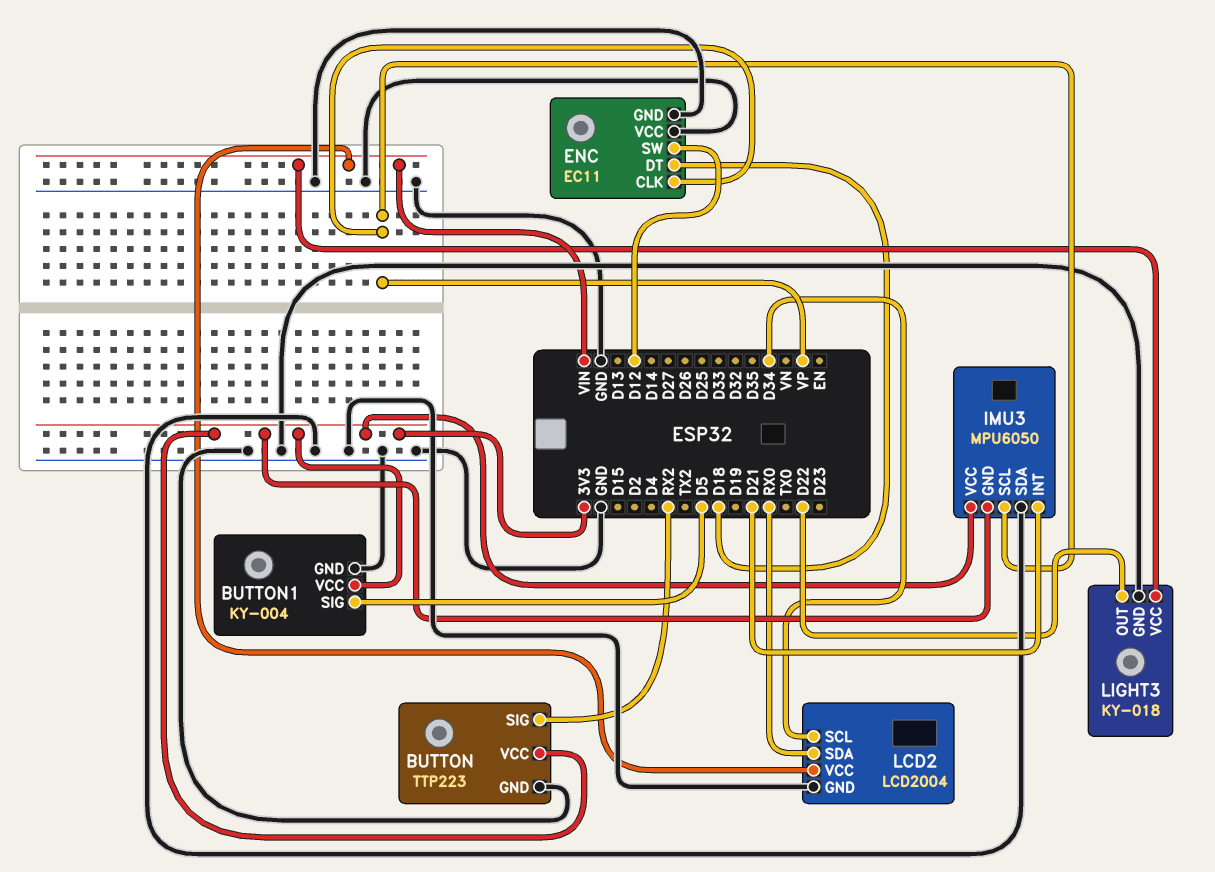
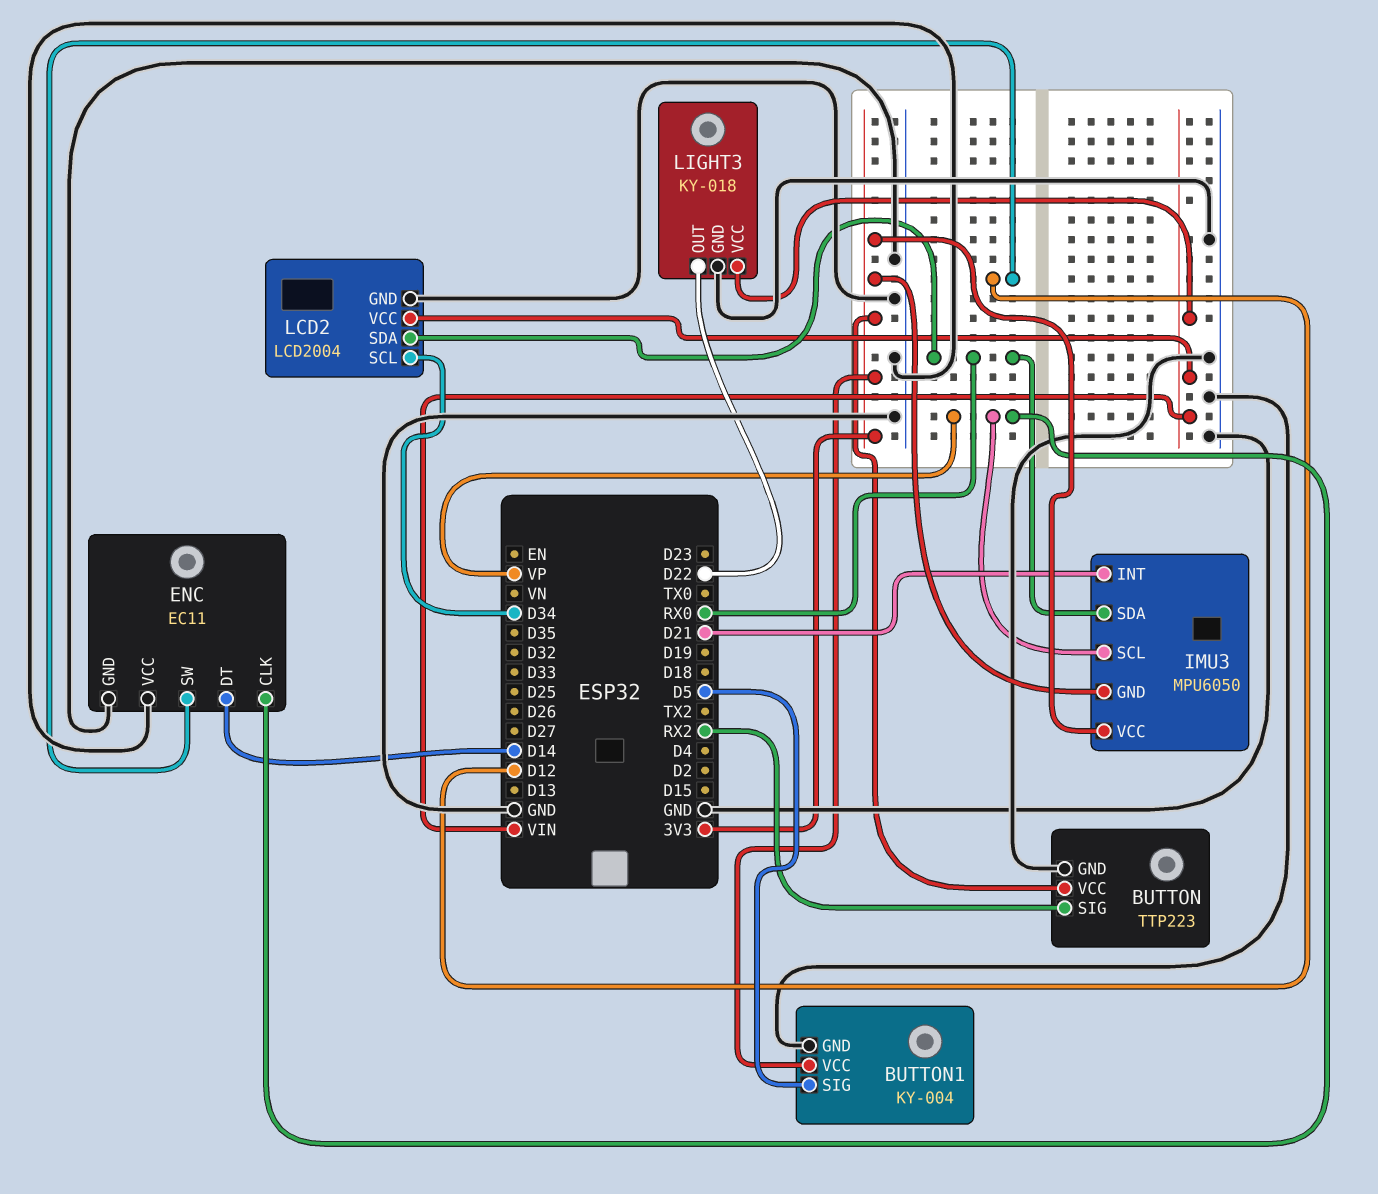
ENC pin DT: D18 -> D14
IMU3 pin SDA: GND -> RX0

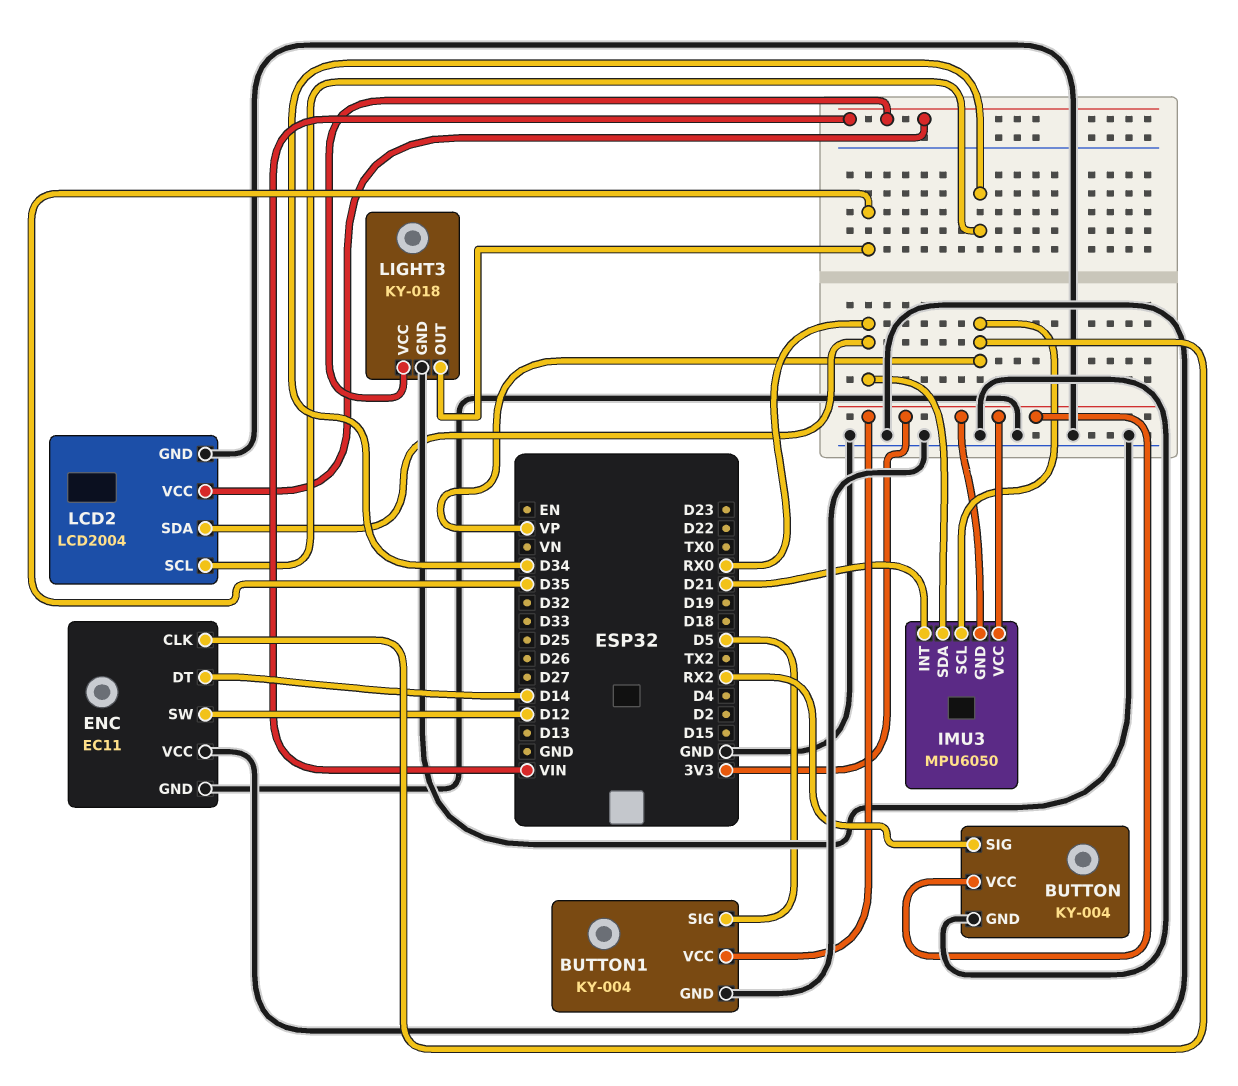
BUTTON: TTP223 -> KY-004
LIGHT3 pin OUT: D22 -> D35

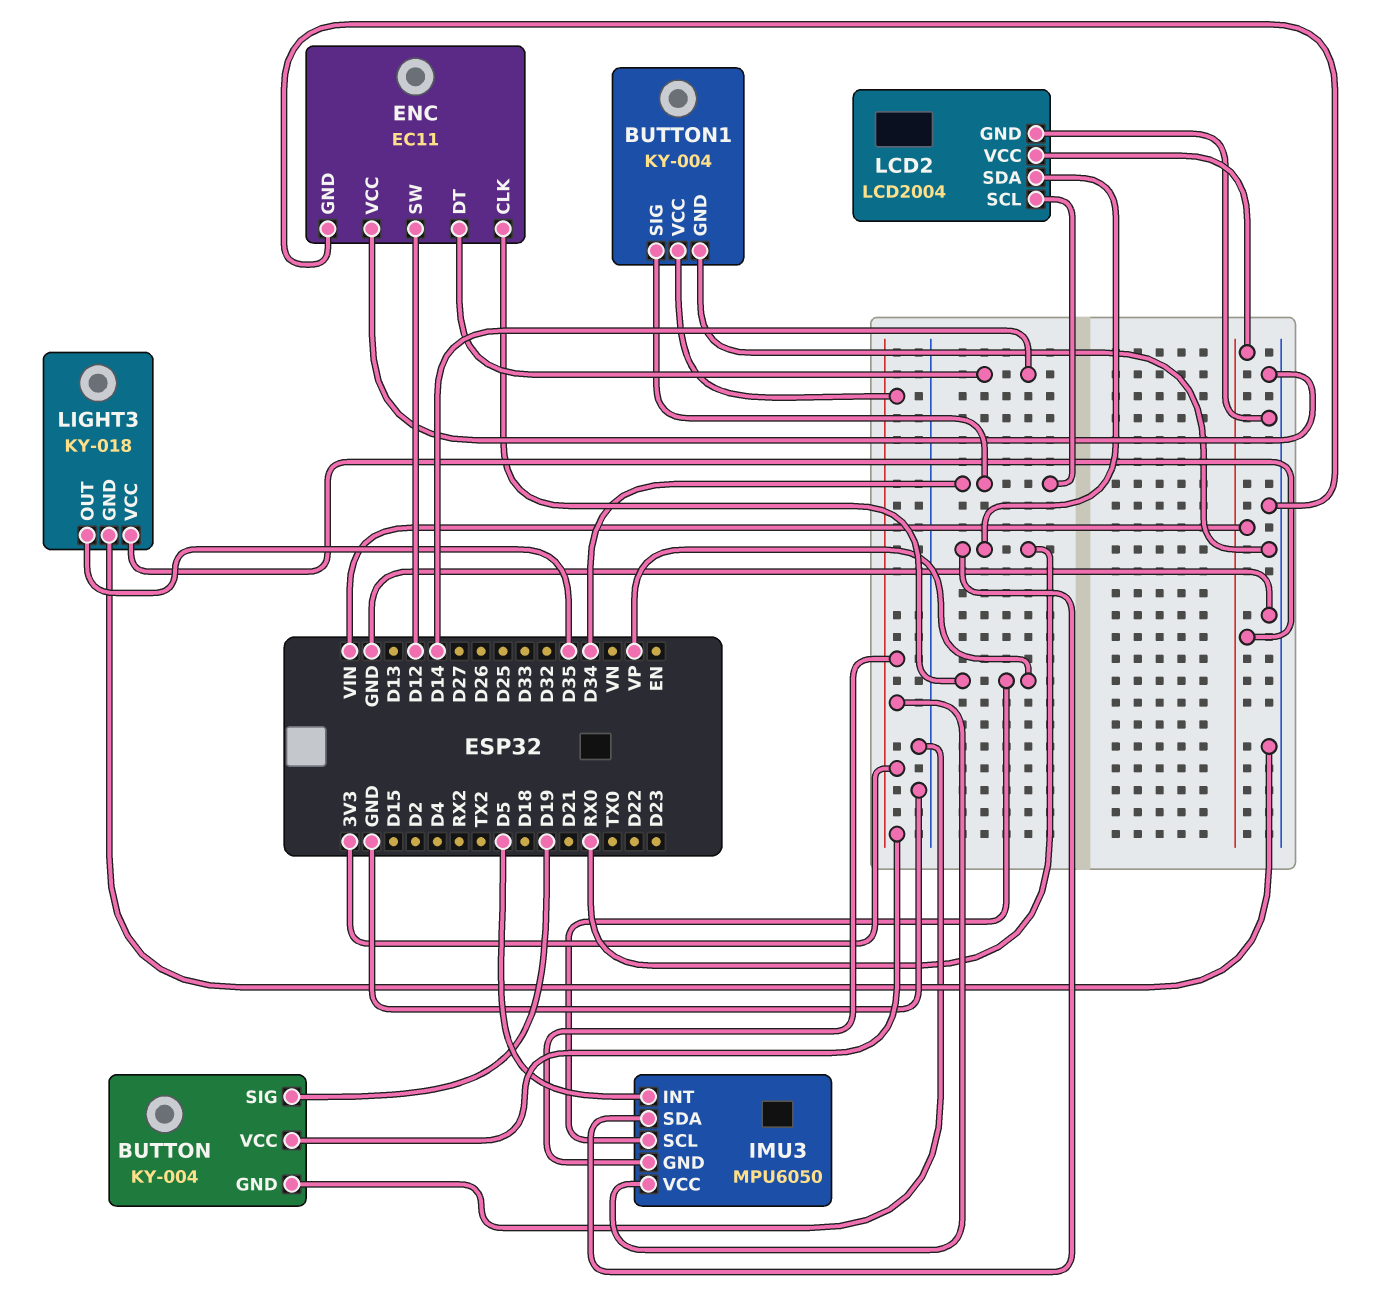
BUTTON pin SIG: RX2 -> D19
BUTTON1 pin SIG: D5 -> D34
IMU3 pin INT: D21 -> D5

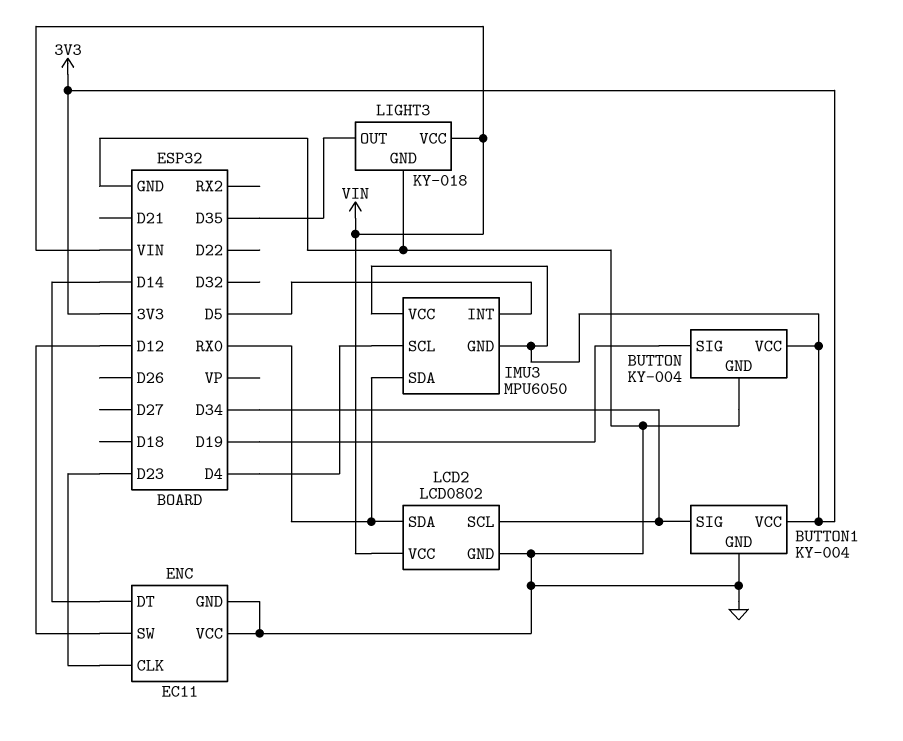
ENC pin CLK: VP -> D23
IMU3 pin SCL: VP -> D4
LCD2: LCD2004 -> LCD0802

